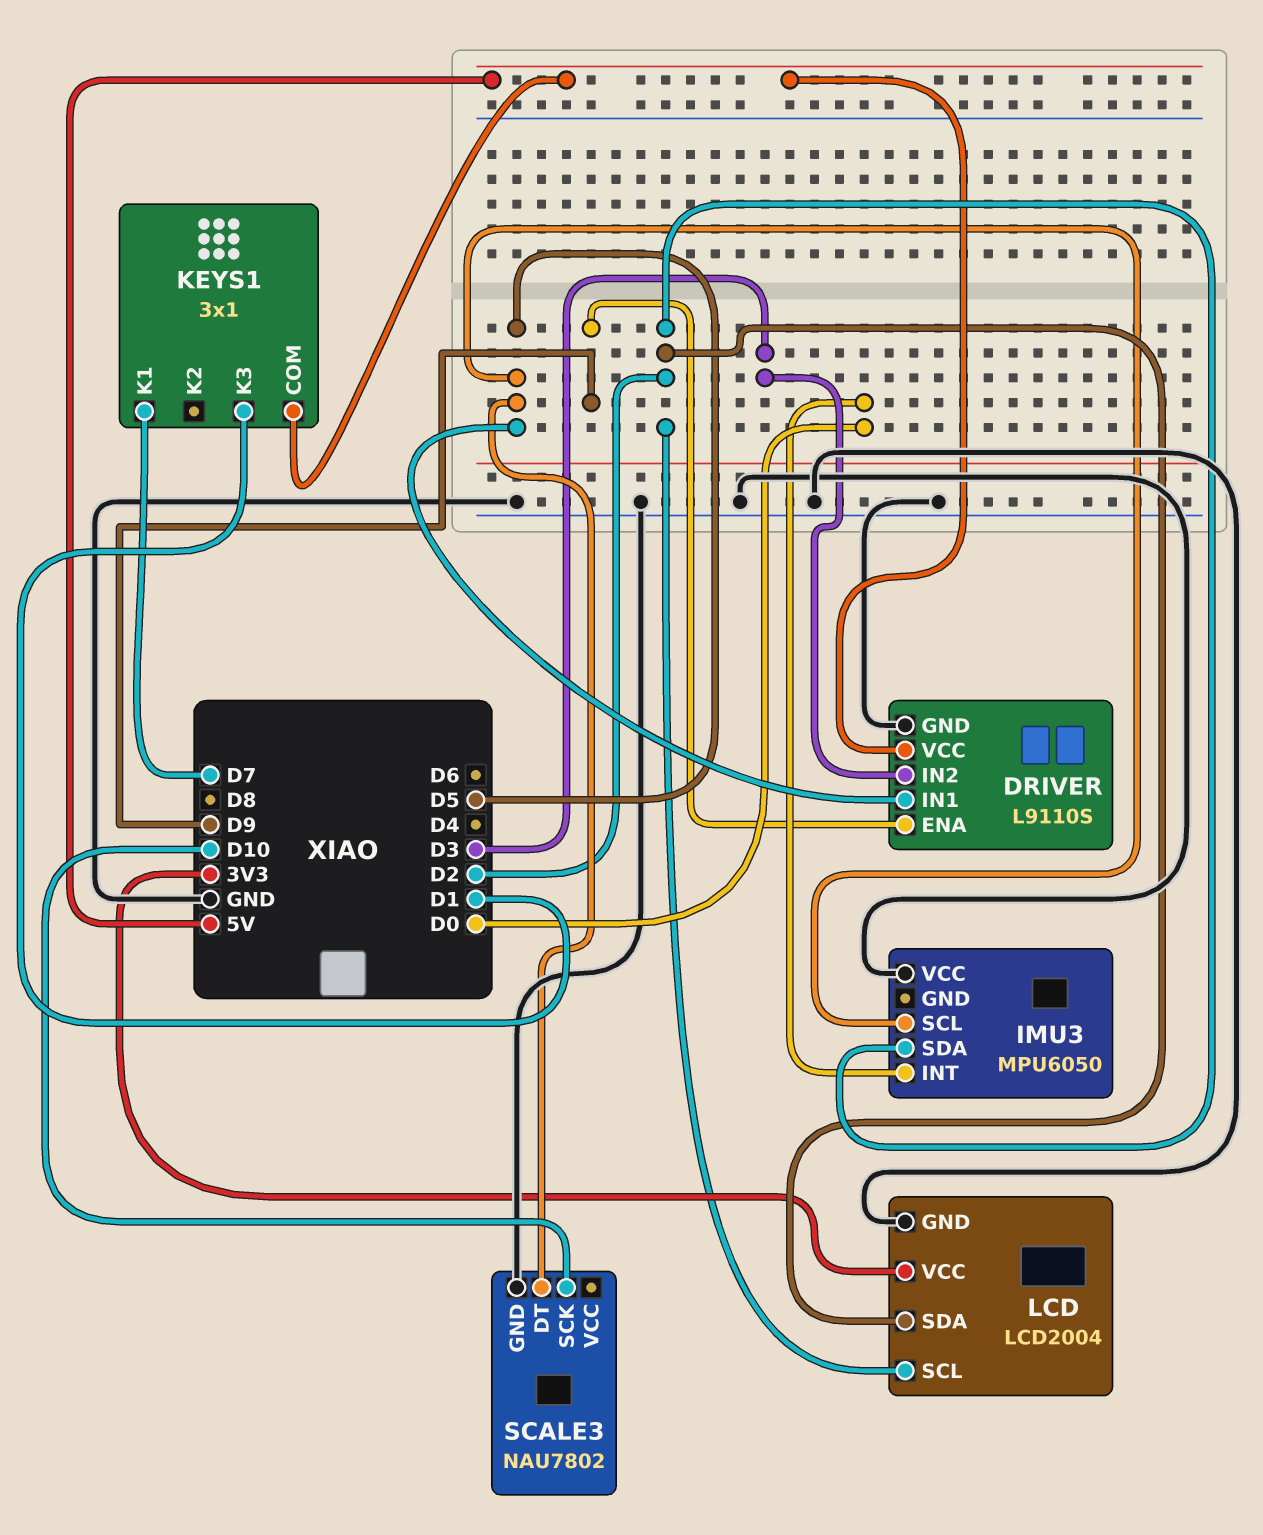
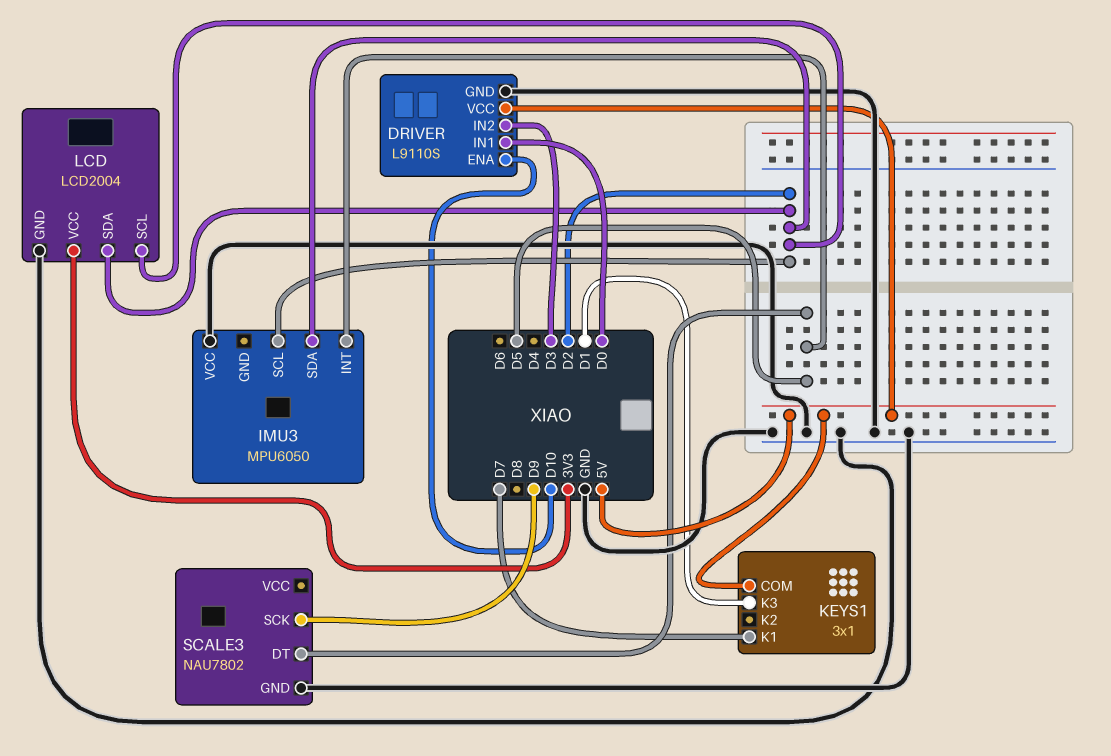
DRIVER pin ENA: D9 -> D10
DRIVER pin IN1: D5 -> D0
IMU3 pin INT: D0 -> D5
IMU3 pin SCL: D5 -> D2
SCALE3 pin SCK: D10 -> D9

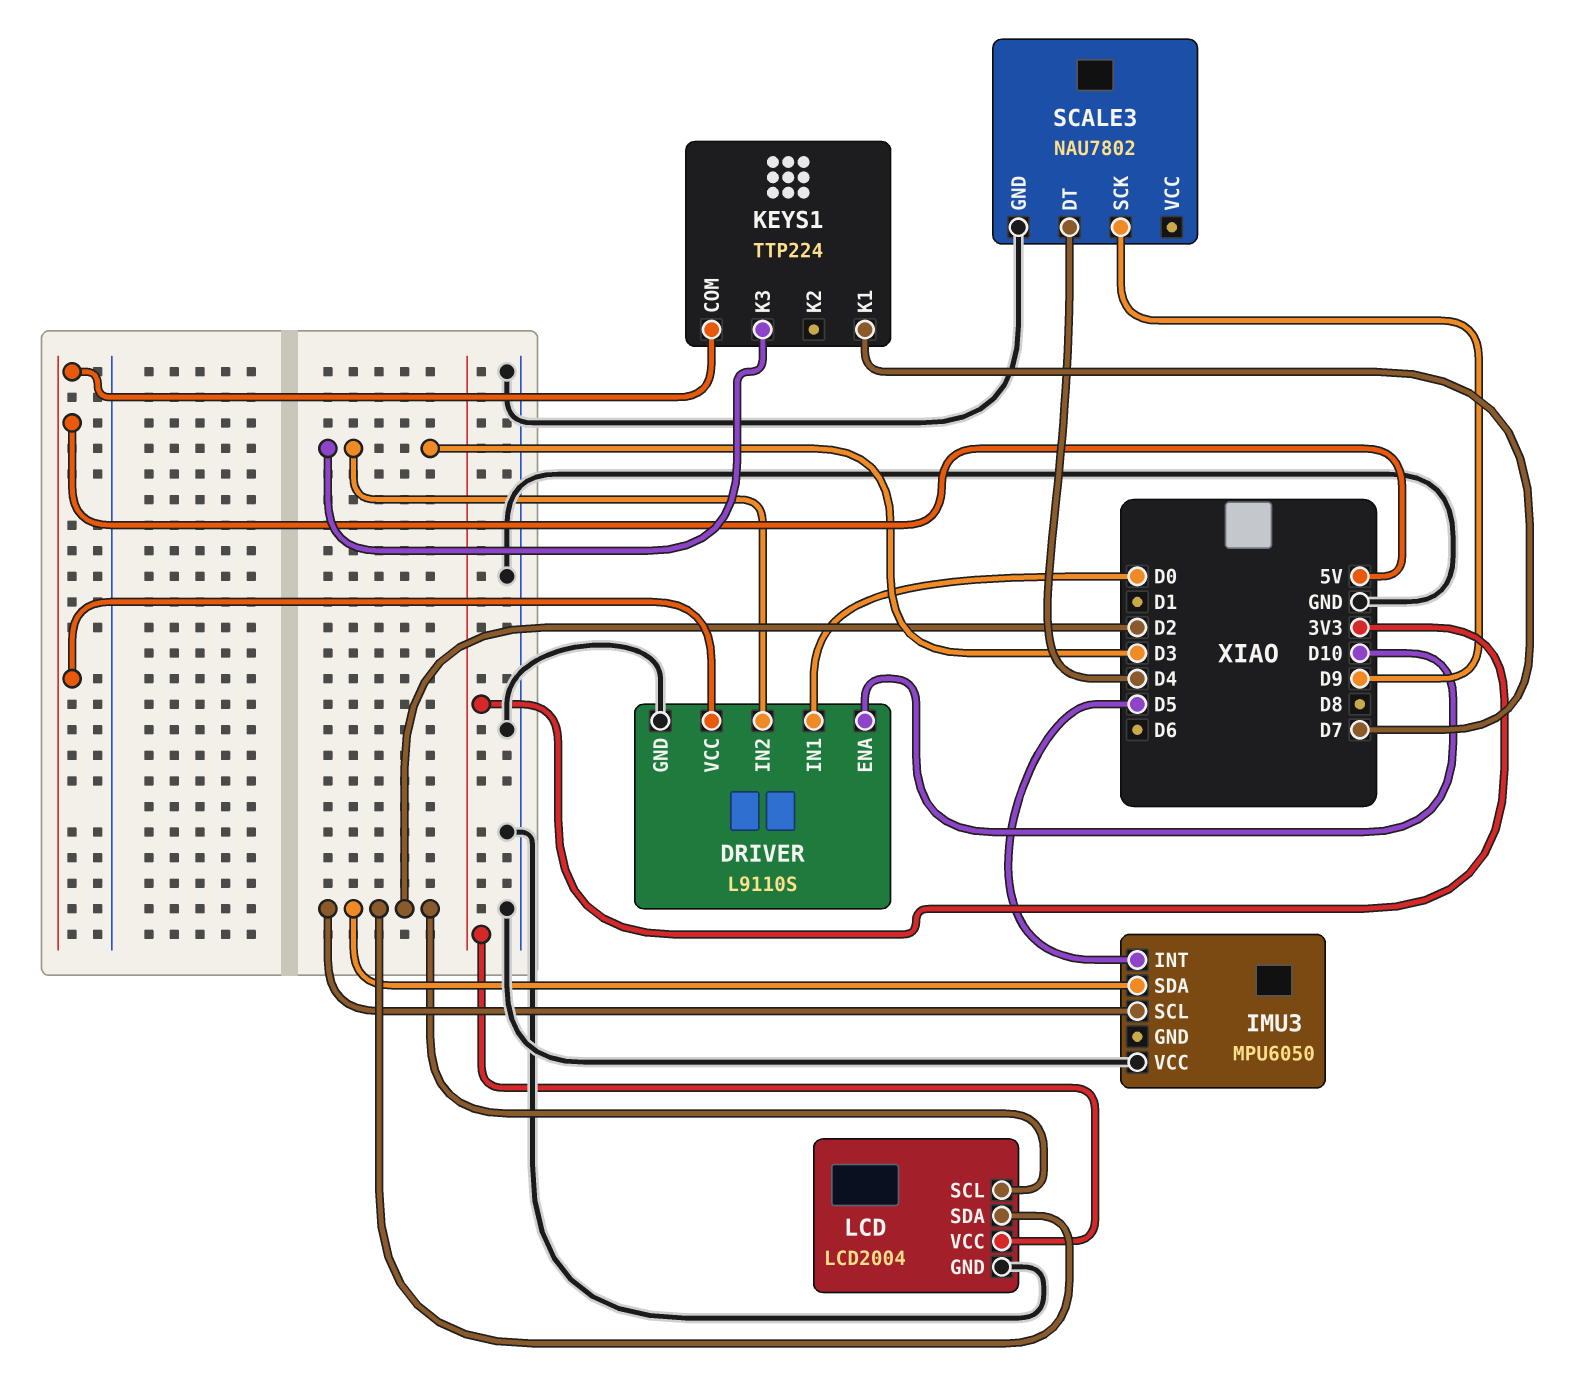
KEYS1: 3x1 -> TTP224
KEYS1 pin K3: D1 -> D3
SCALE3 pin DT: D5 -> D4

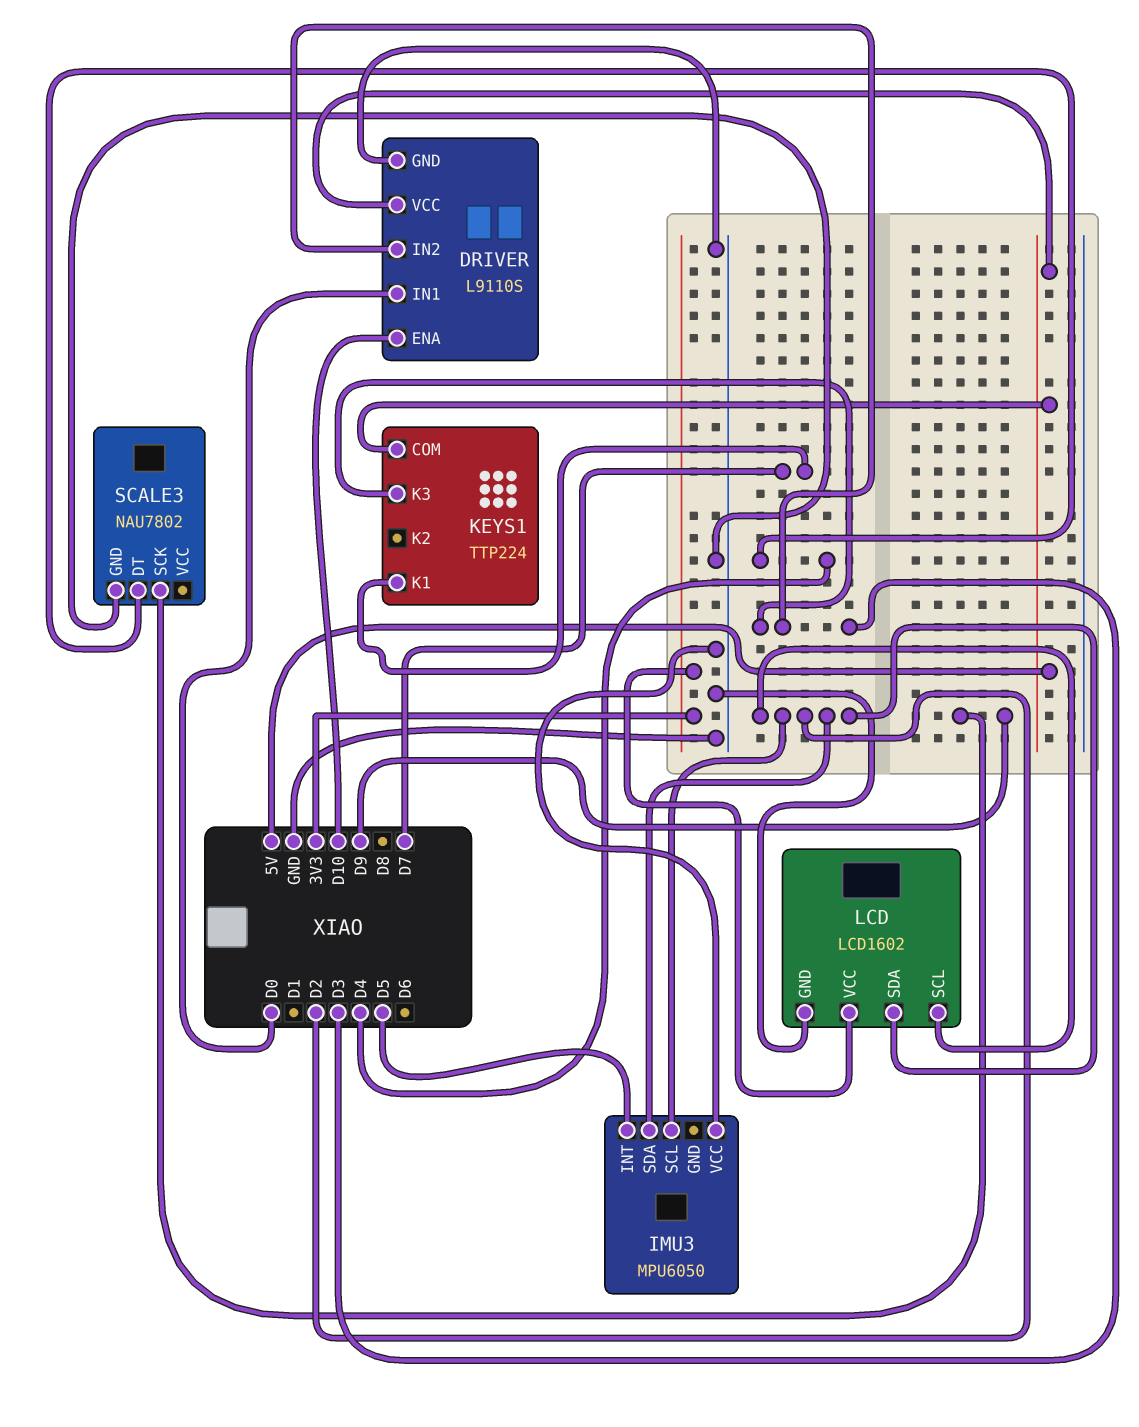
LCD: LCD2004 -> LCD1602

